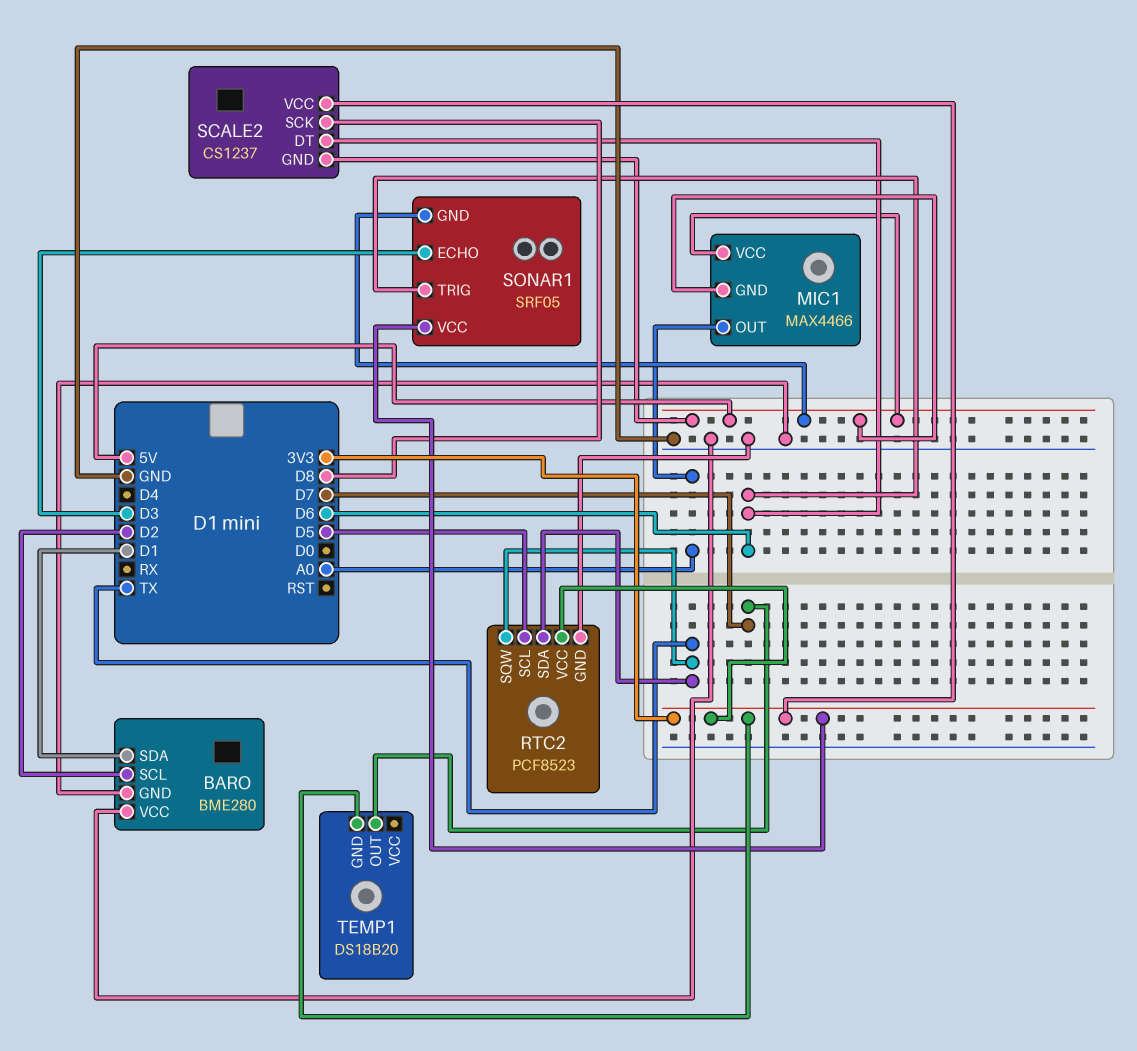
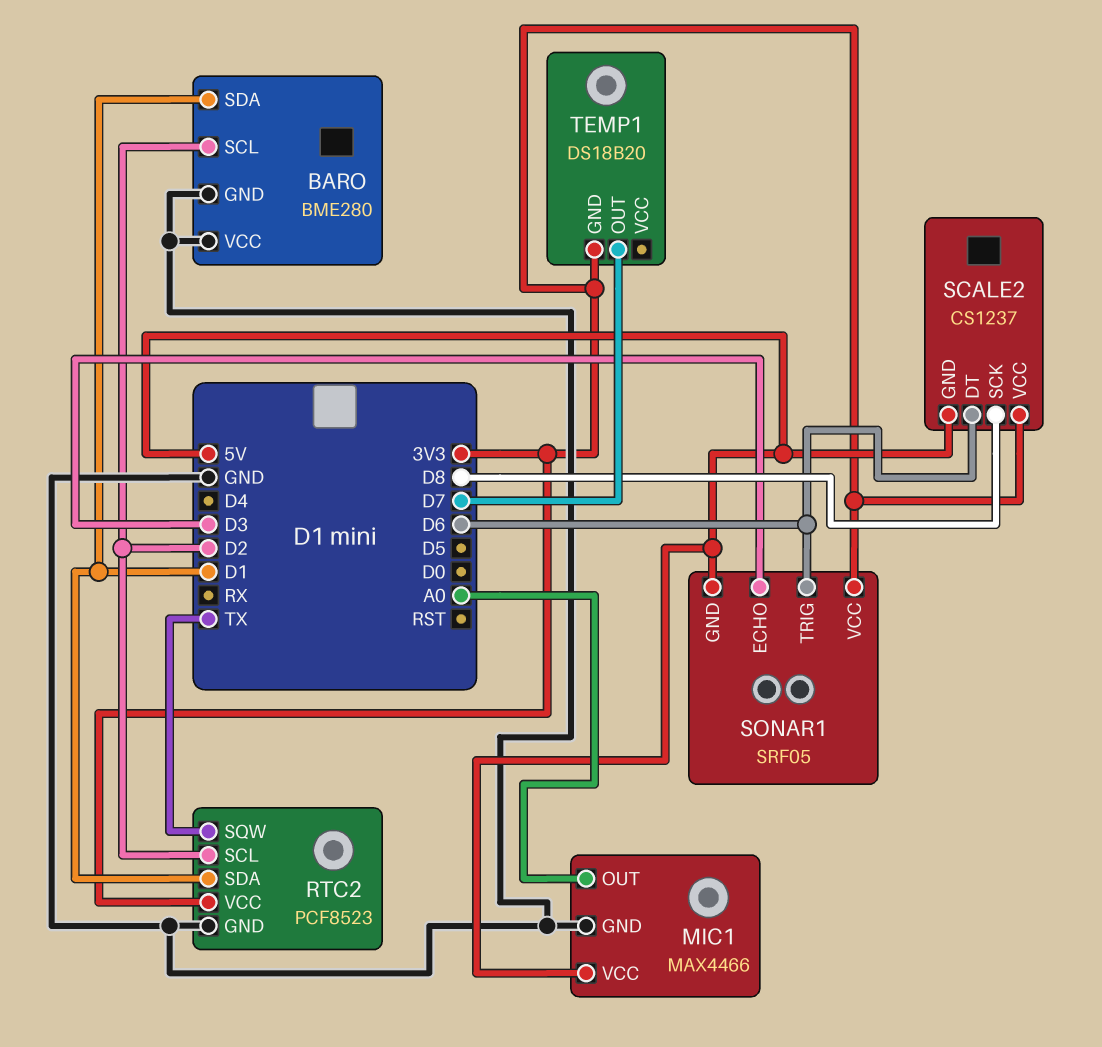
MIC1 pin GND: 5V -> GND
RTC2 pin SCL: D5 -> D2
RTC2 pin SDA: TX -> D1

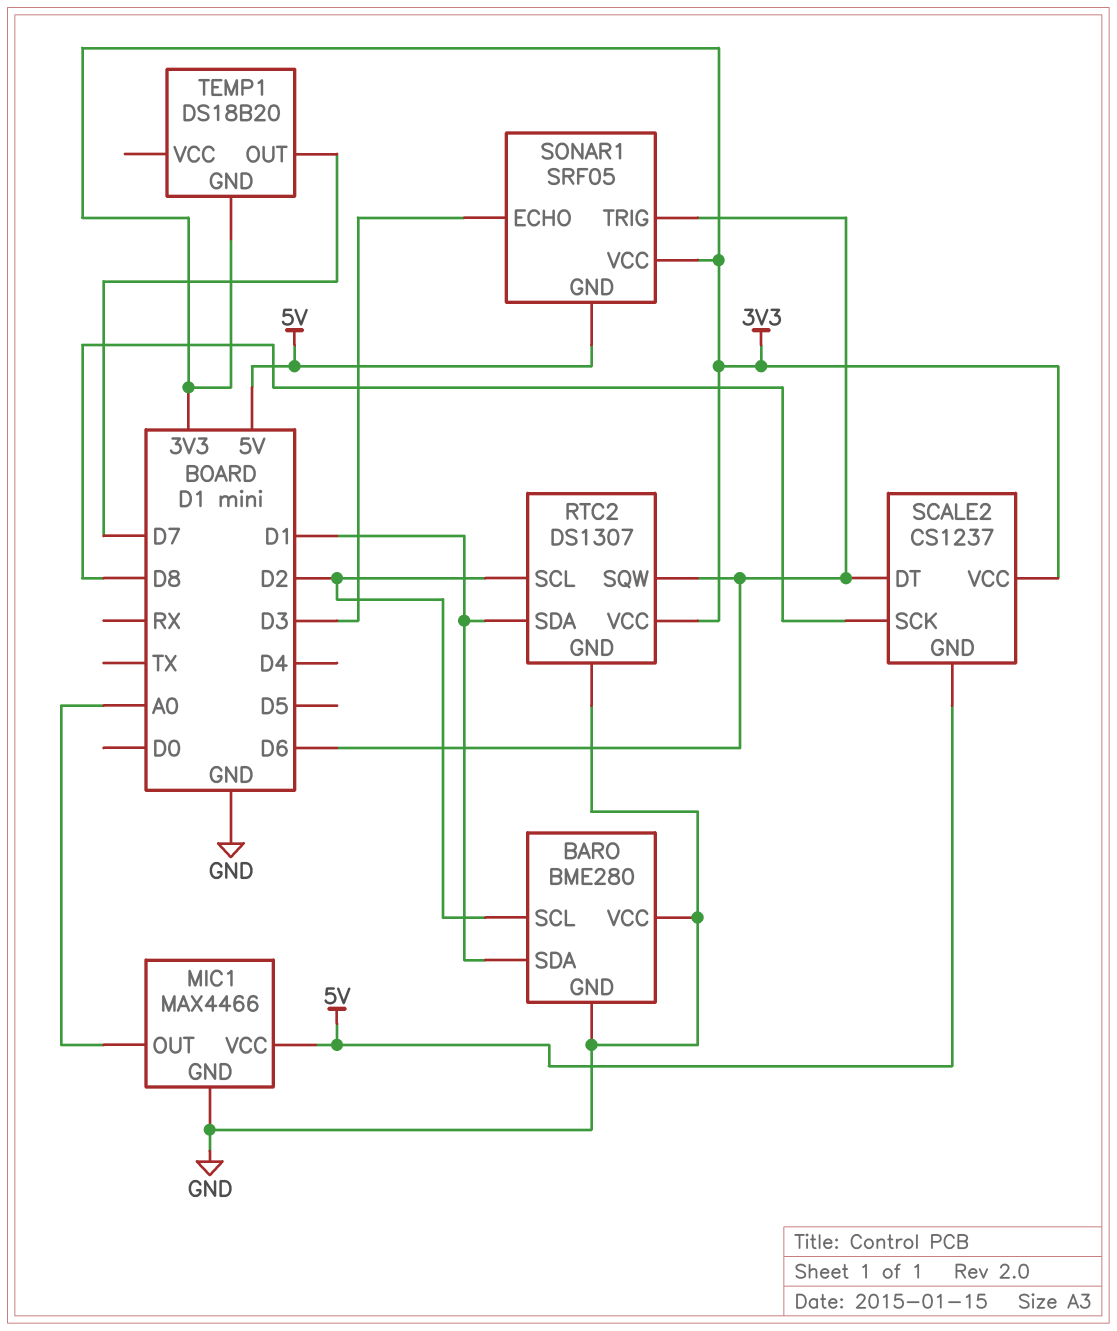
RTC2: PCF8523 -> DS1307
RTC2 pin SQW: TX -> D6

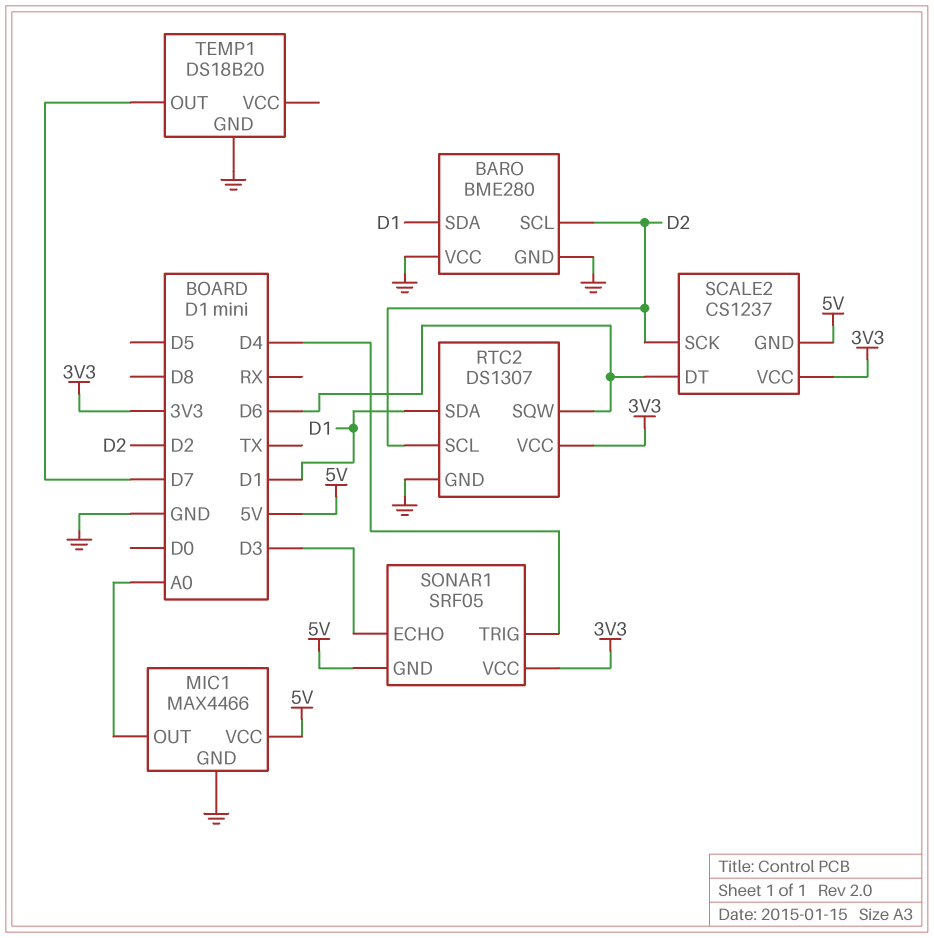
SCALE2 pin SCK: D8 -> D2
SONAR1 pin TRIG: D6 -> D4
TEMP1 pin GND: 3V3 -> GND

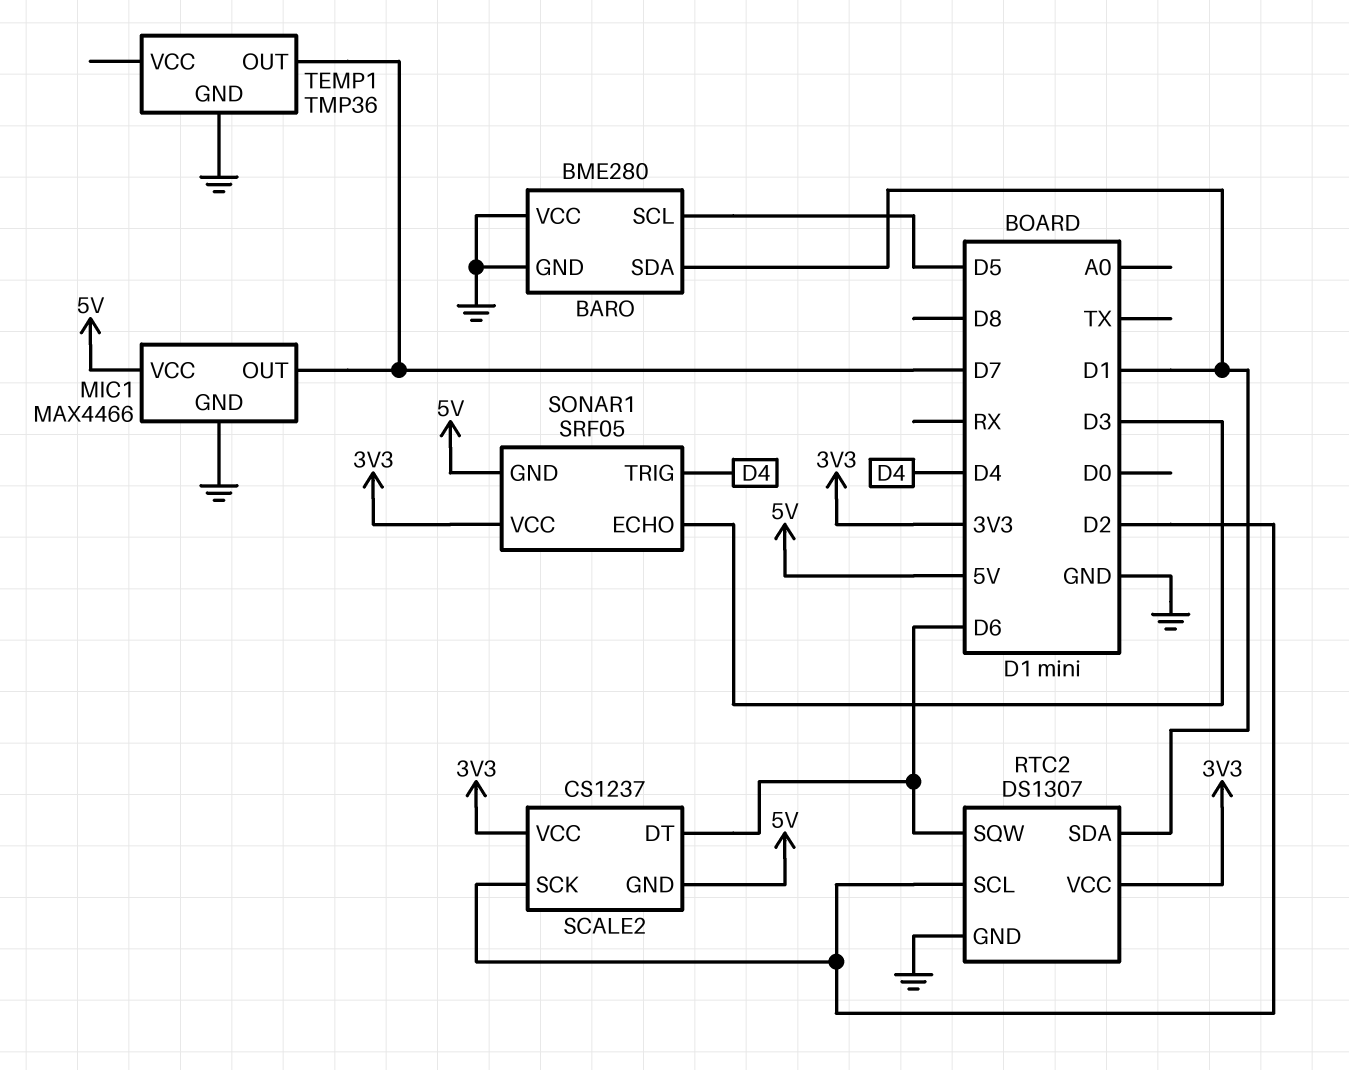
BARO pin SCL: D2 -> D5
MIC1 pin OUT: A0 -> D7
TEMP1: DS18B20 -> TMP36

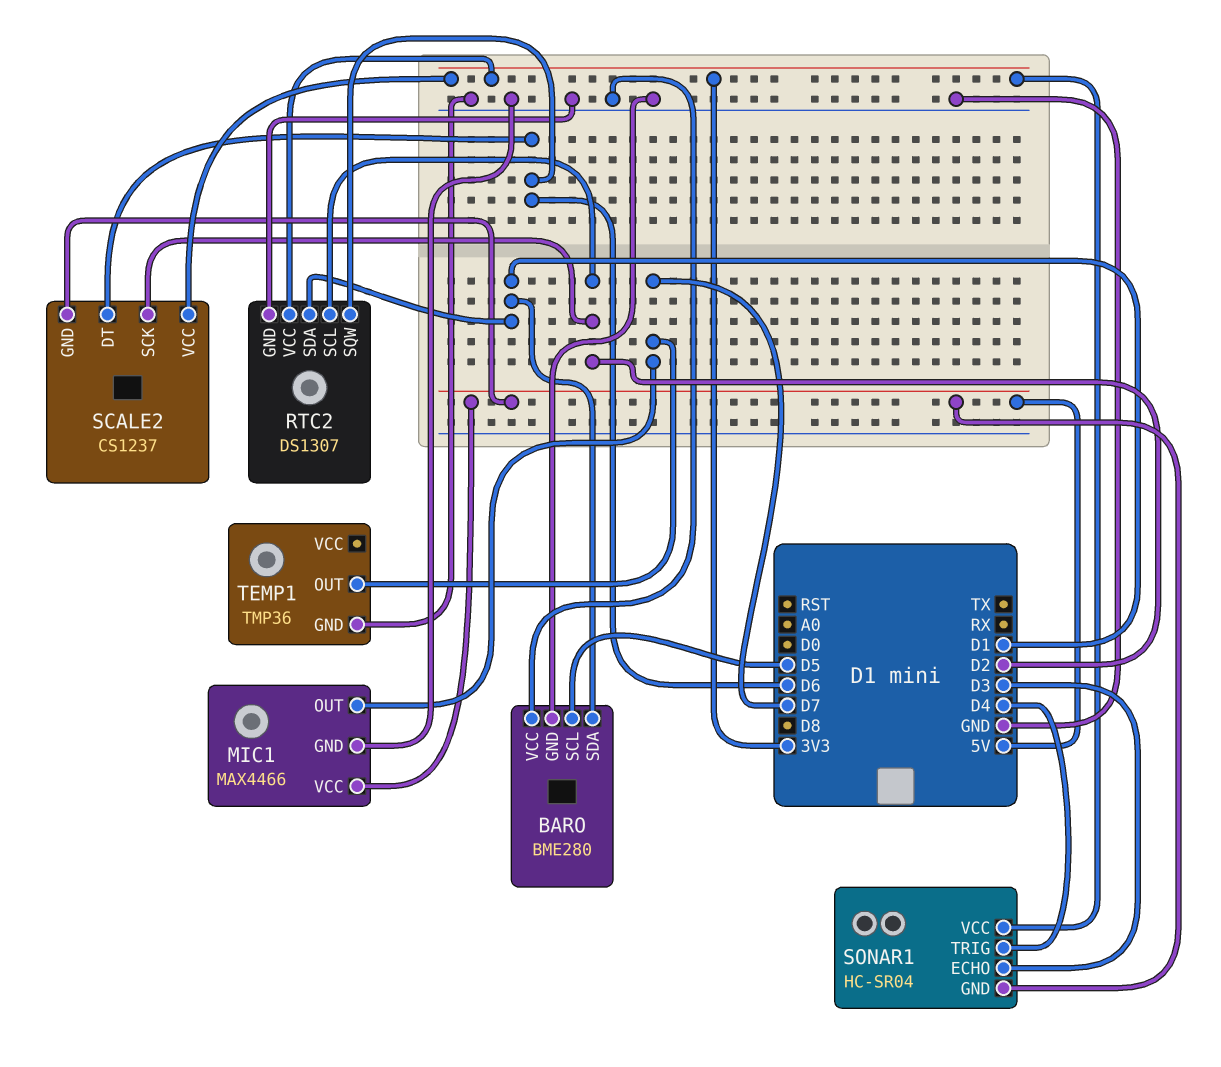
SONAR1: SRF05 -> HC-SR04

